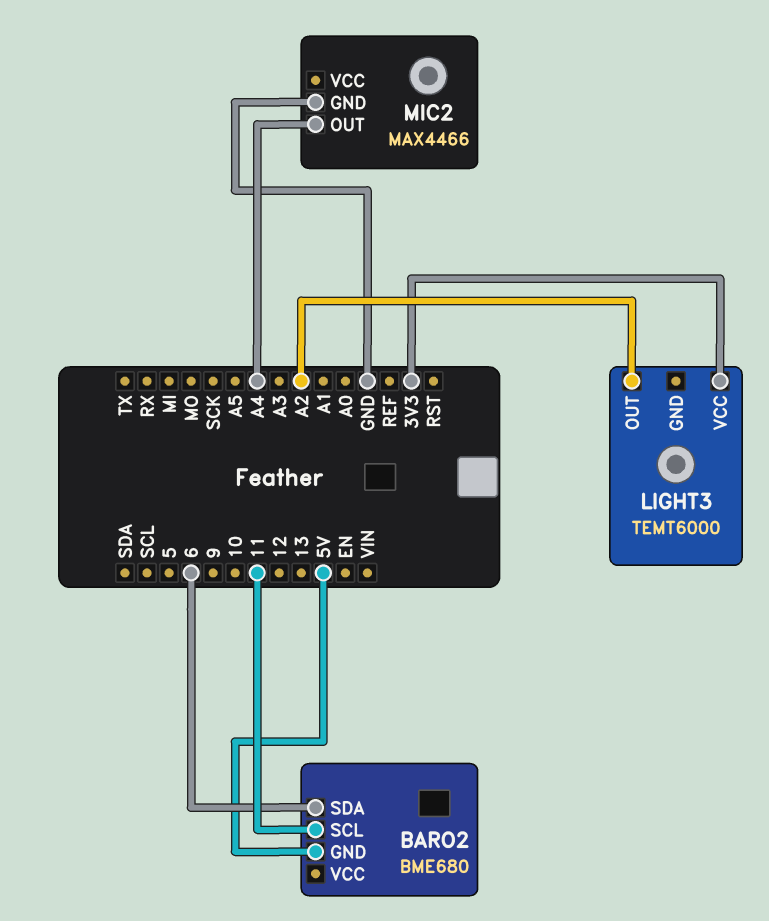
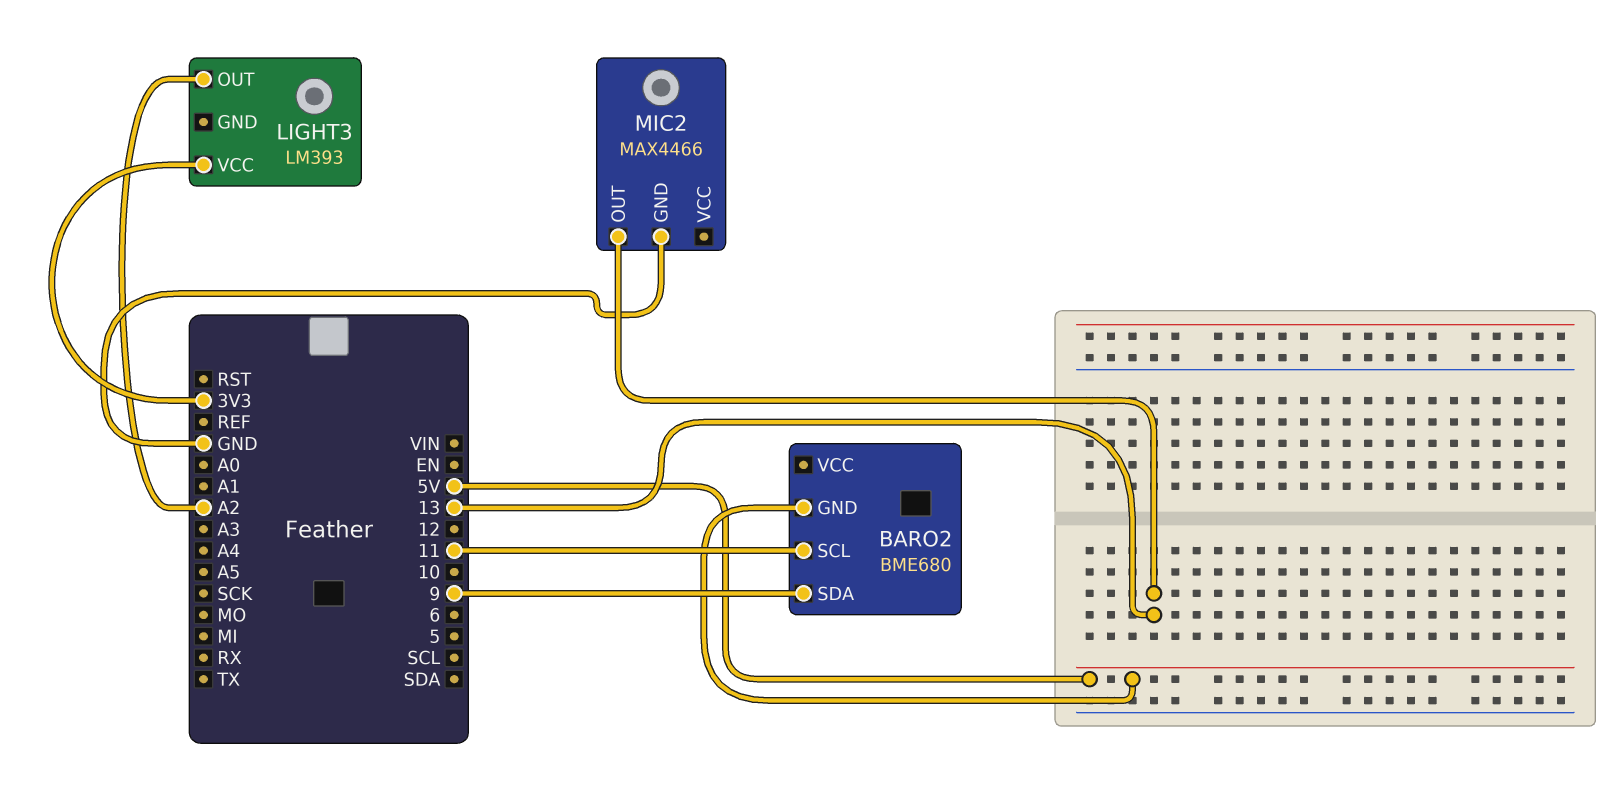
BARO2 pin SDA: 6 -> 9
LIGHT3: TEMT6000 -> LM393
MIC2 pin OUT: A4 -> 13

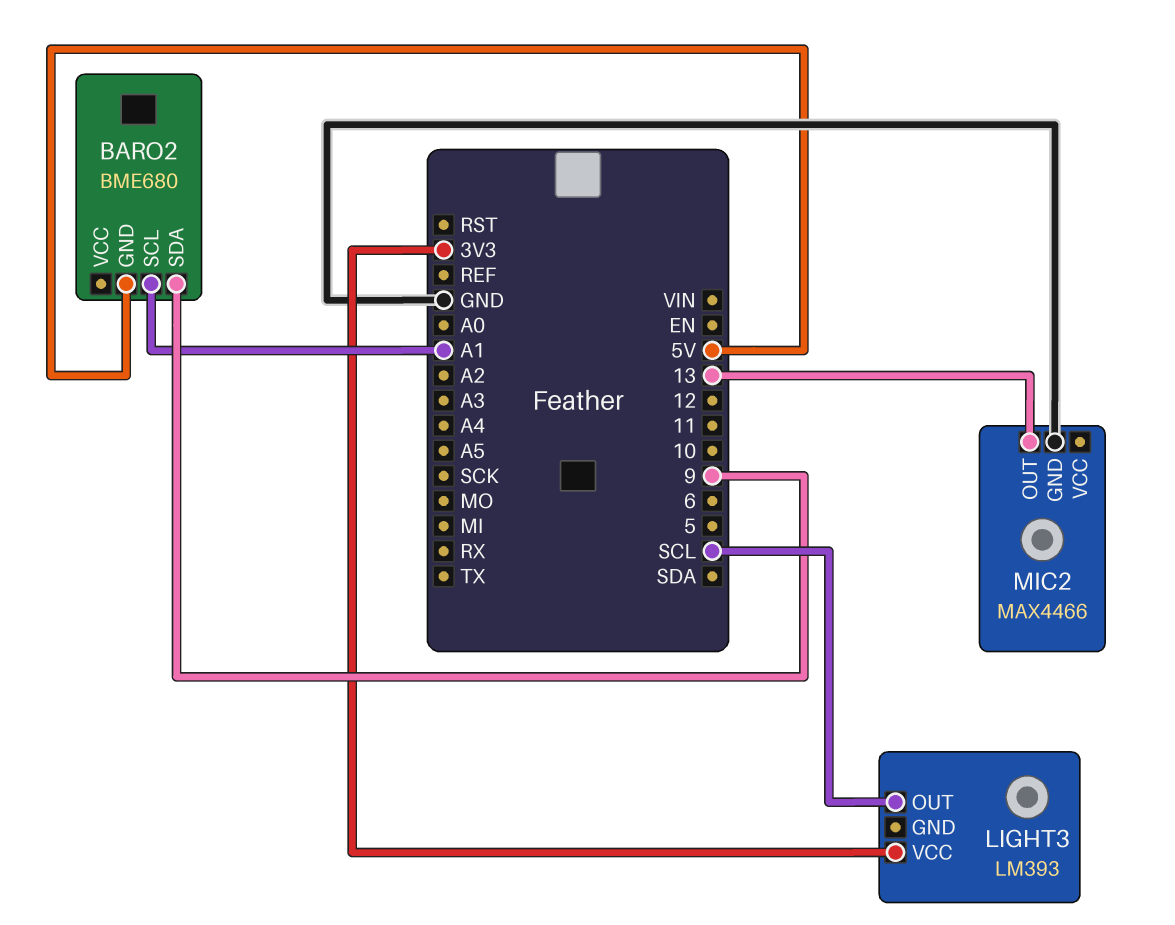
BARO2 pin SCL: 11 -> A1
LIGHT3 pin OUT: A2 -> SCL

